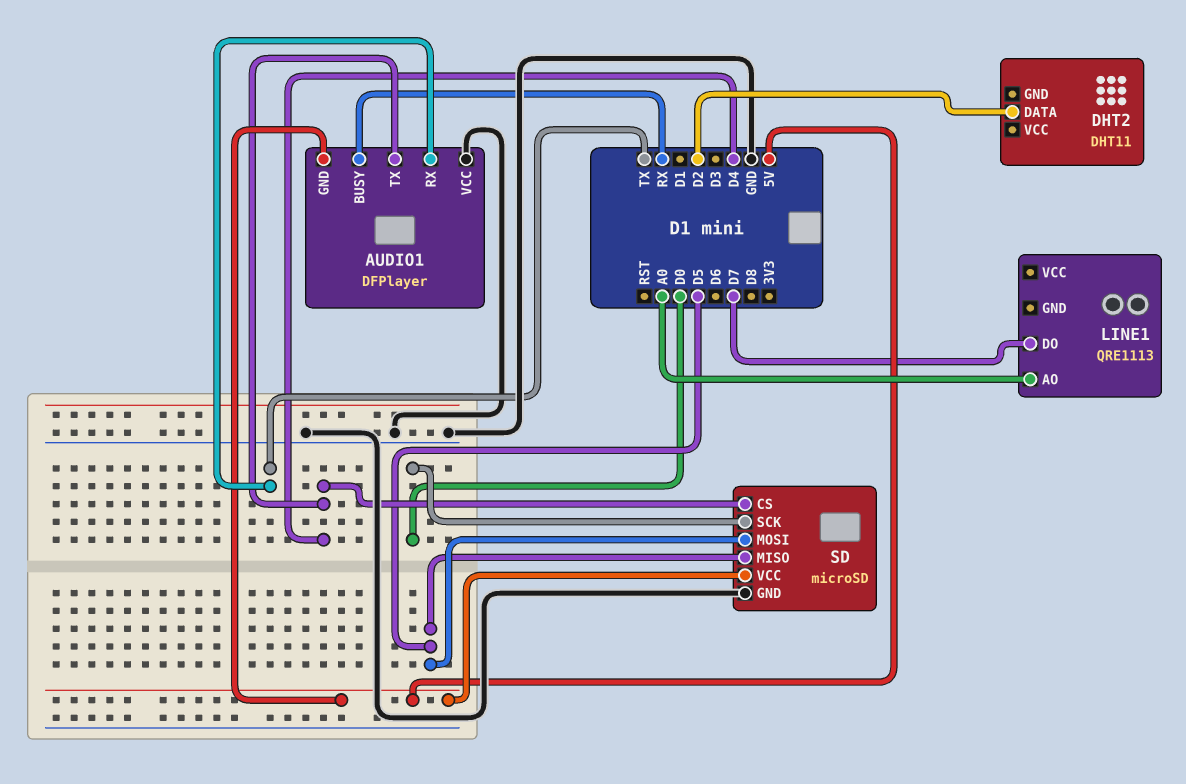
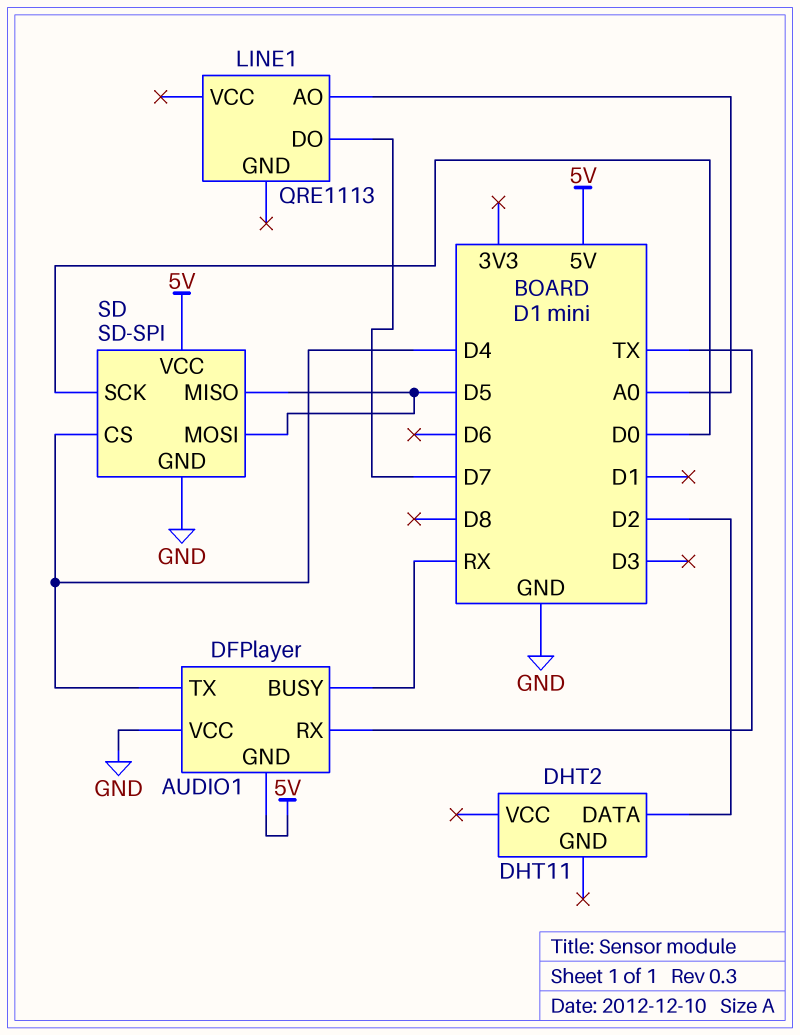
SD: microSD -> SD-SPI

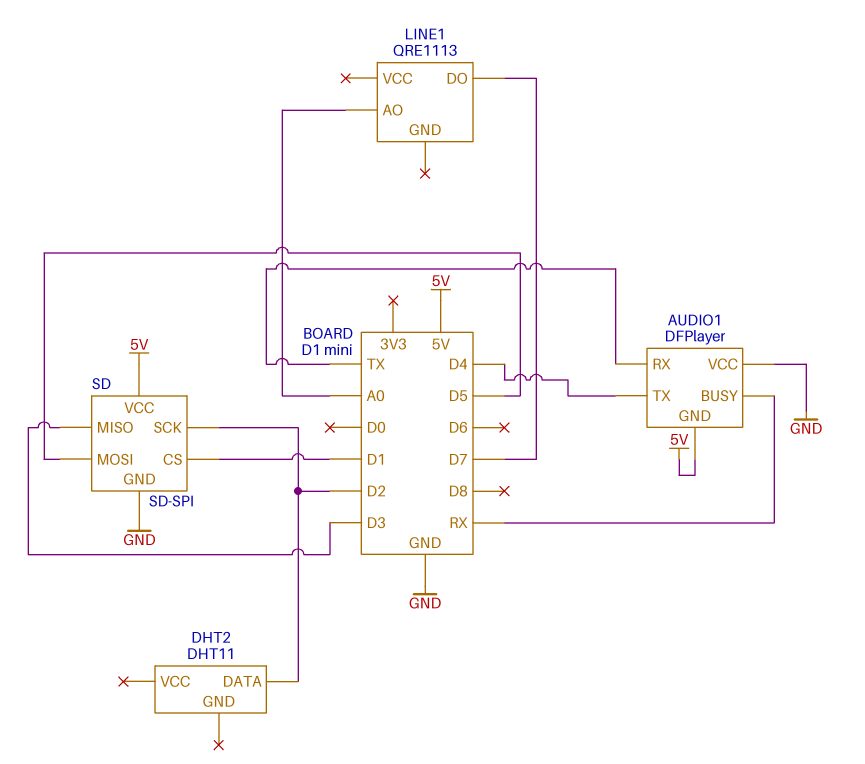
SD pin CS: D4 -> D1
SD pin MISO: D5 -> D3
SD pin SCK: D0 -> D2

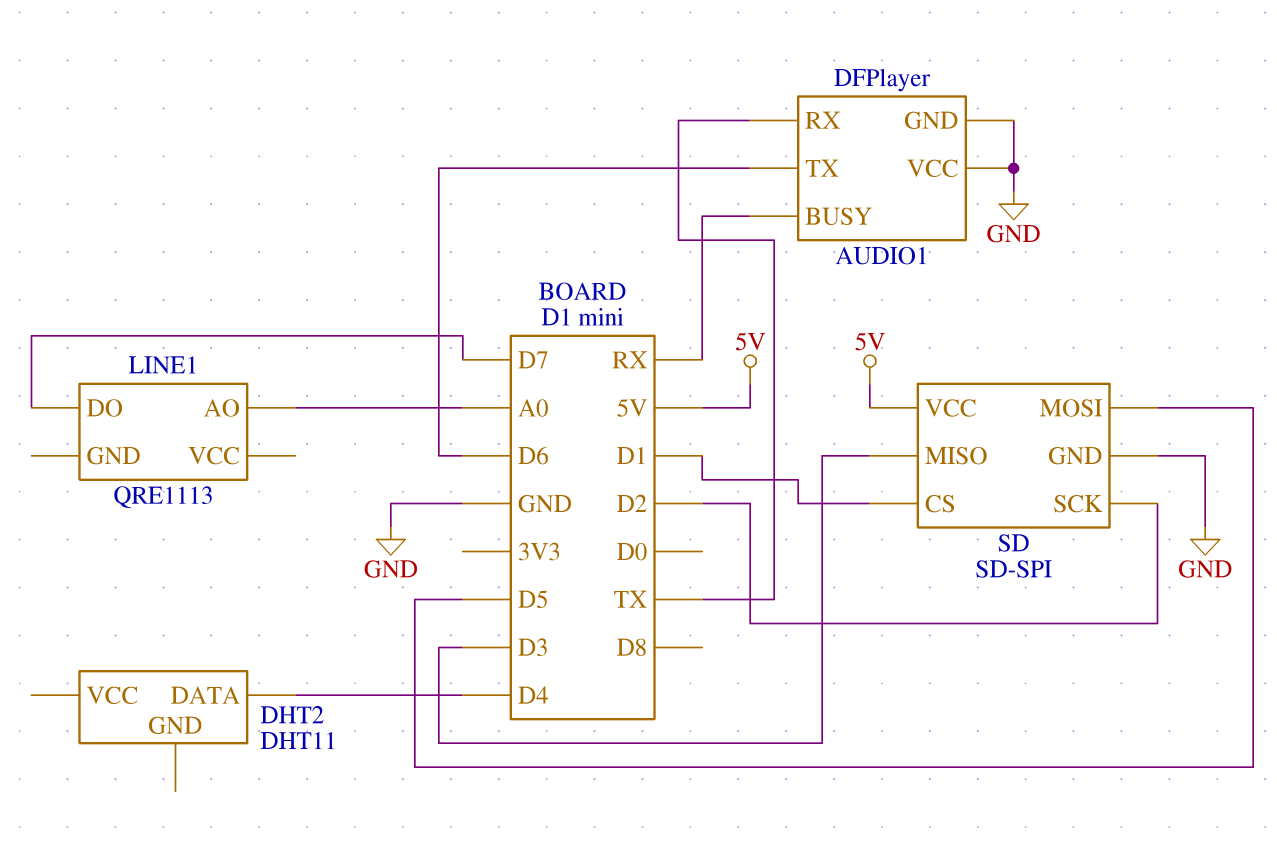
AUDIO1 pin GND: 5V -> GND
AUDIO1 pin TX: D4 -> D6
DHT2 pin DATA: D2 -> D4

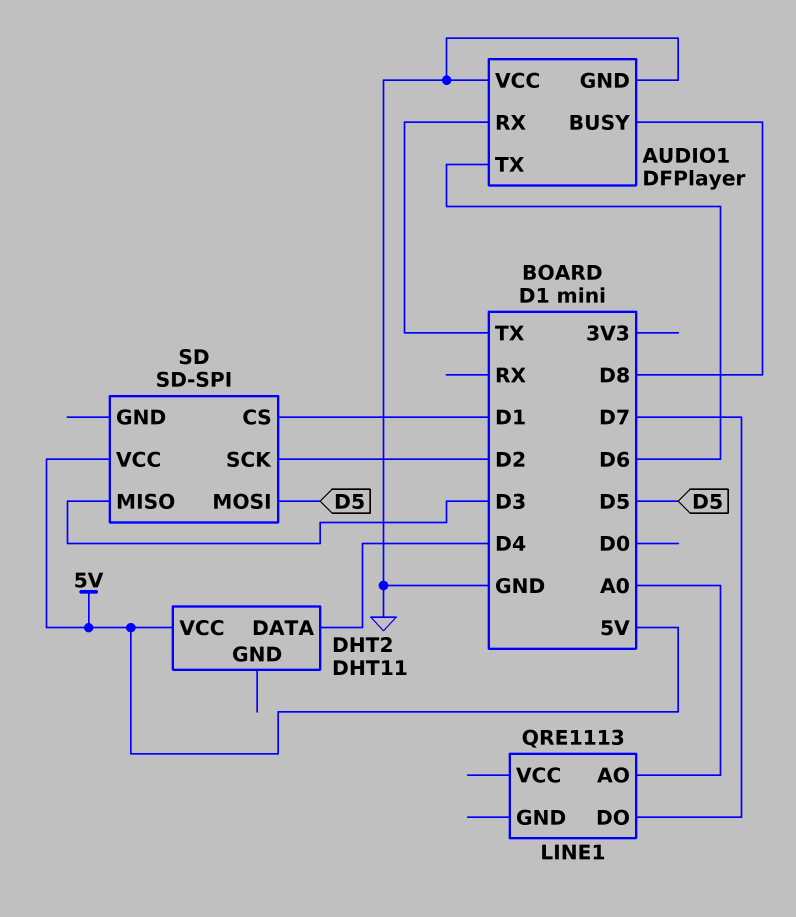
AUDIO1 pin BUSY: RX -> D8
DHT2 pin VCC: none -> 5V
SD pin GND: GND -> none

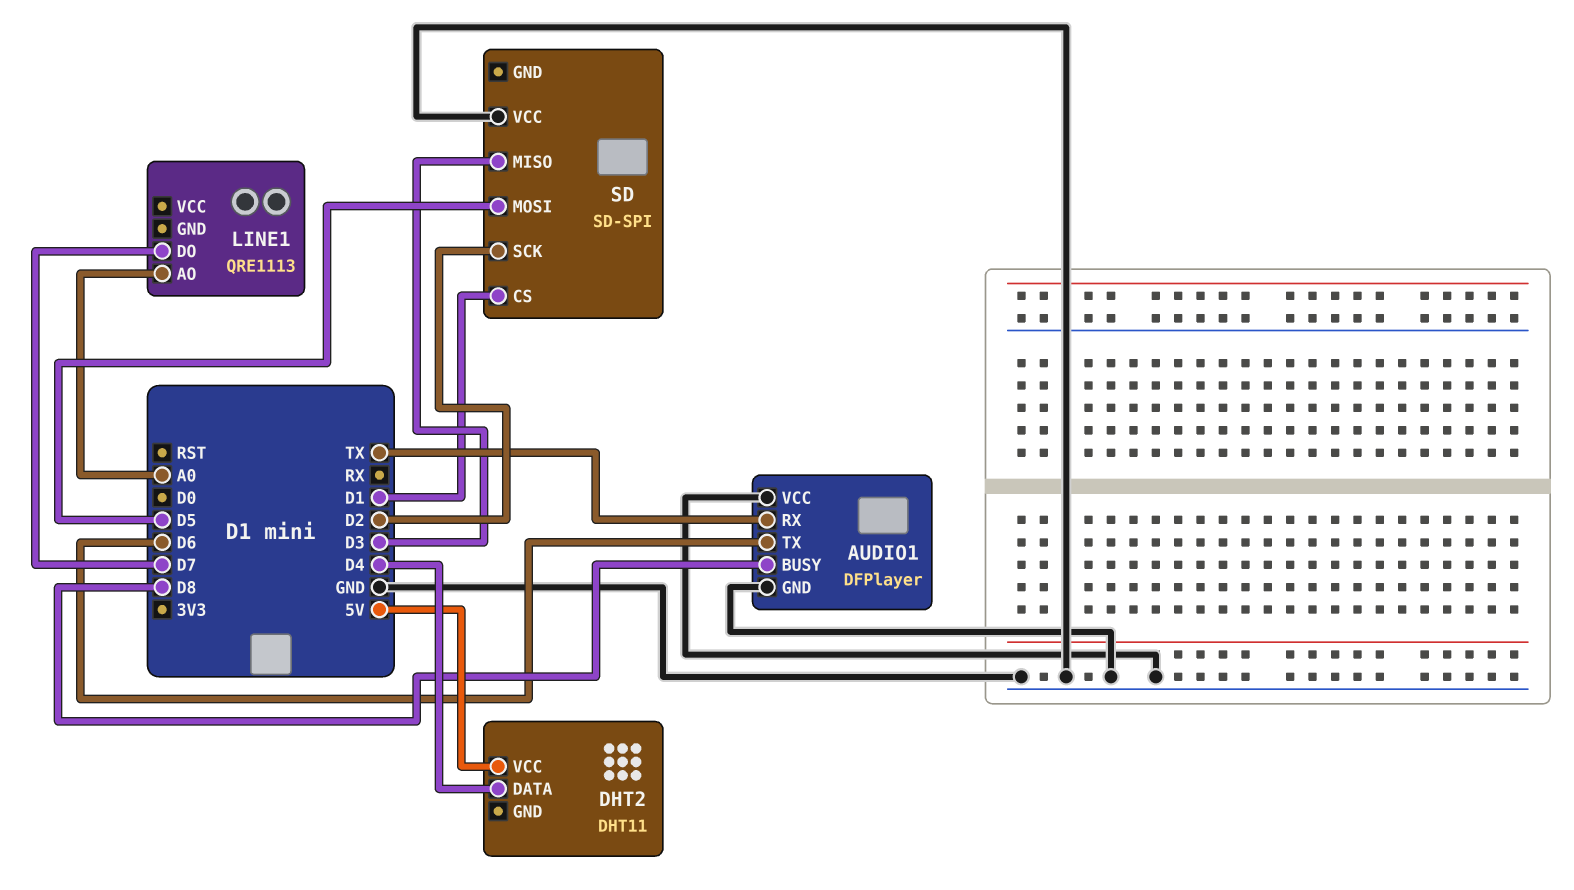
SD pin VCC: 5V -> GND

